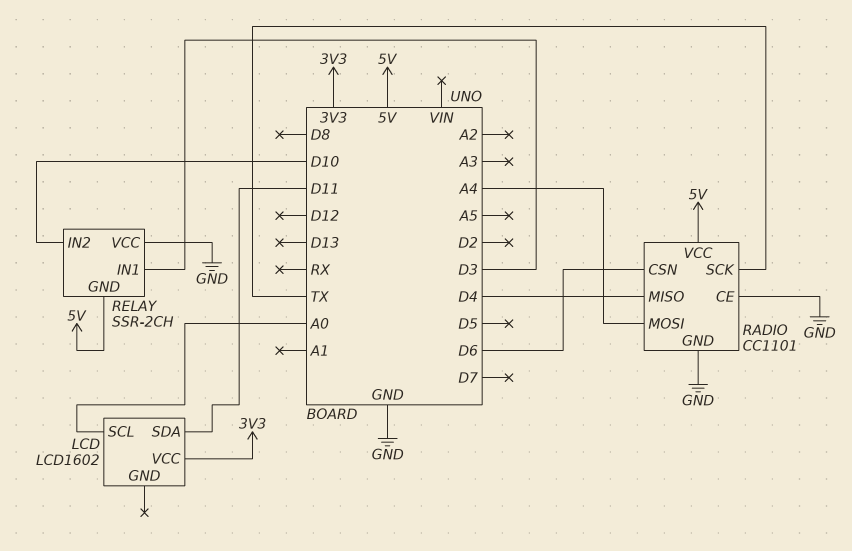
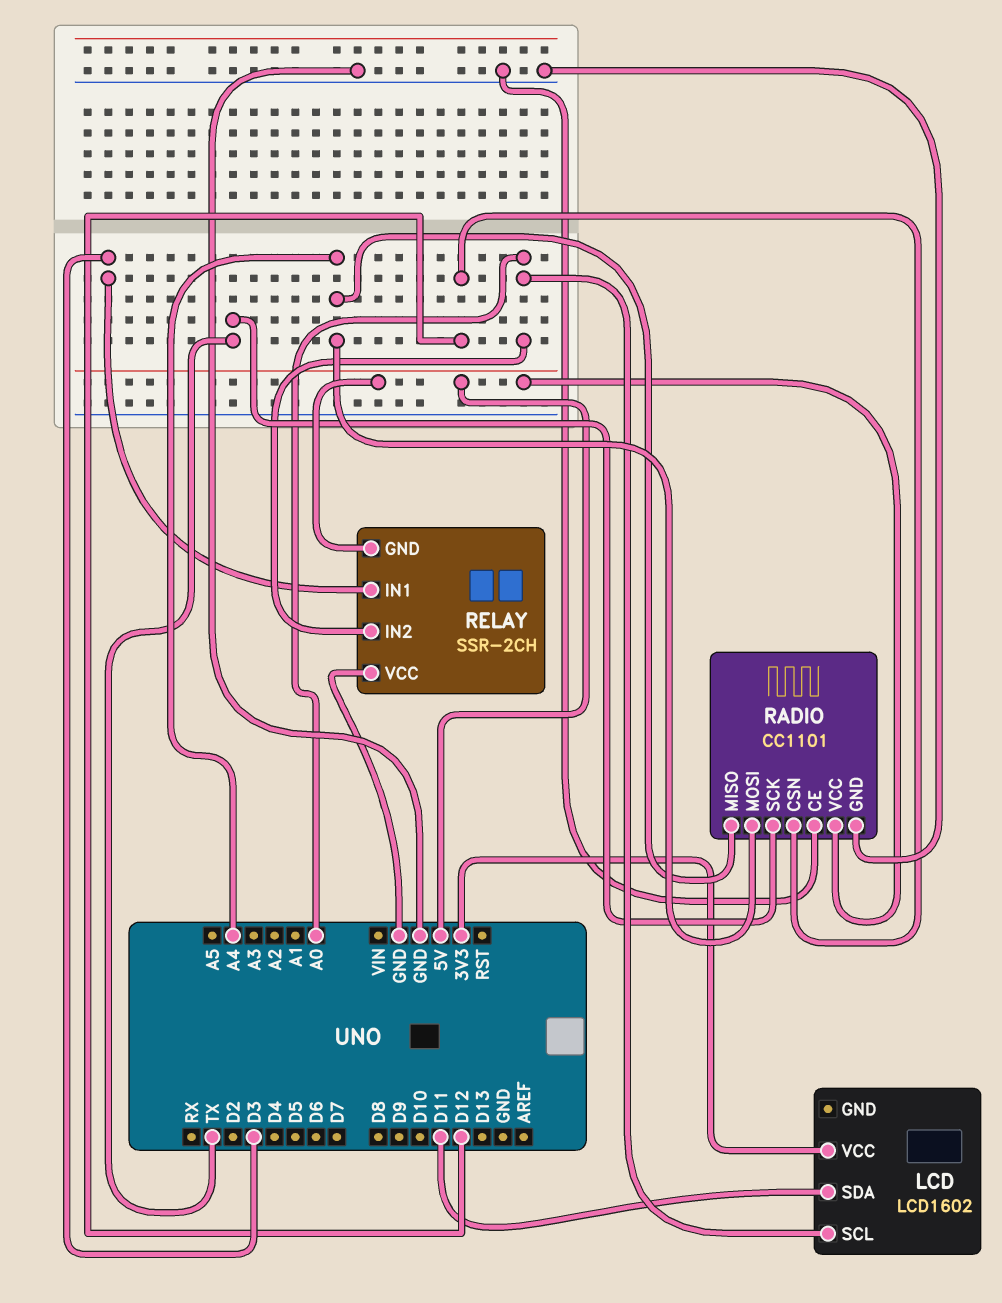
RADIO pin CSN: D6 -> D12
RADIO pin MISO: D4 -> A4
RELAY pin IN2: D10 -> A0

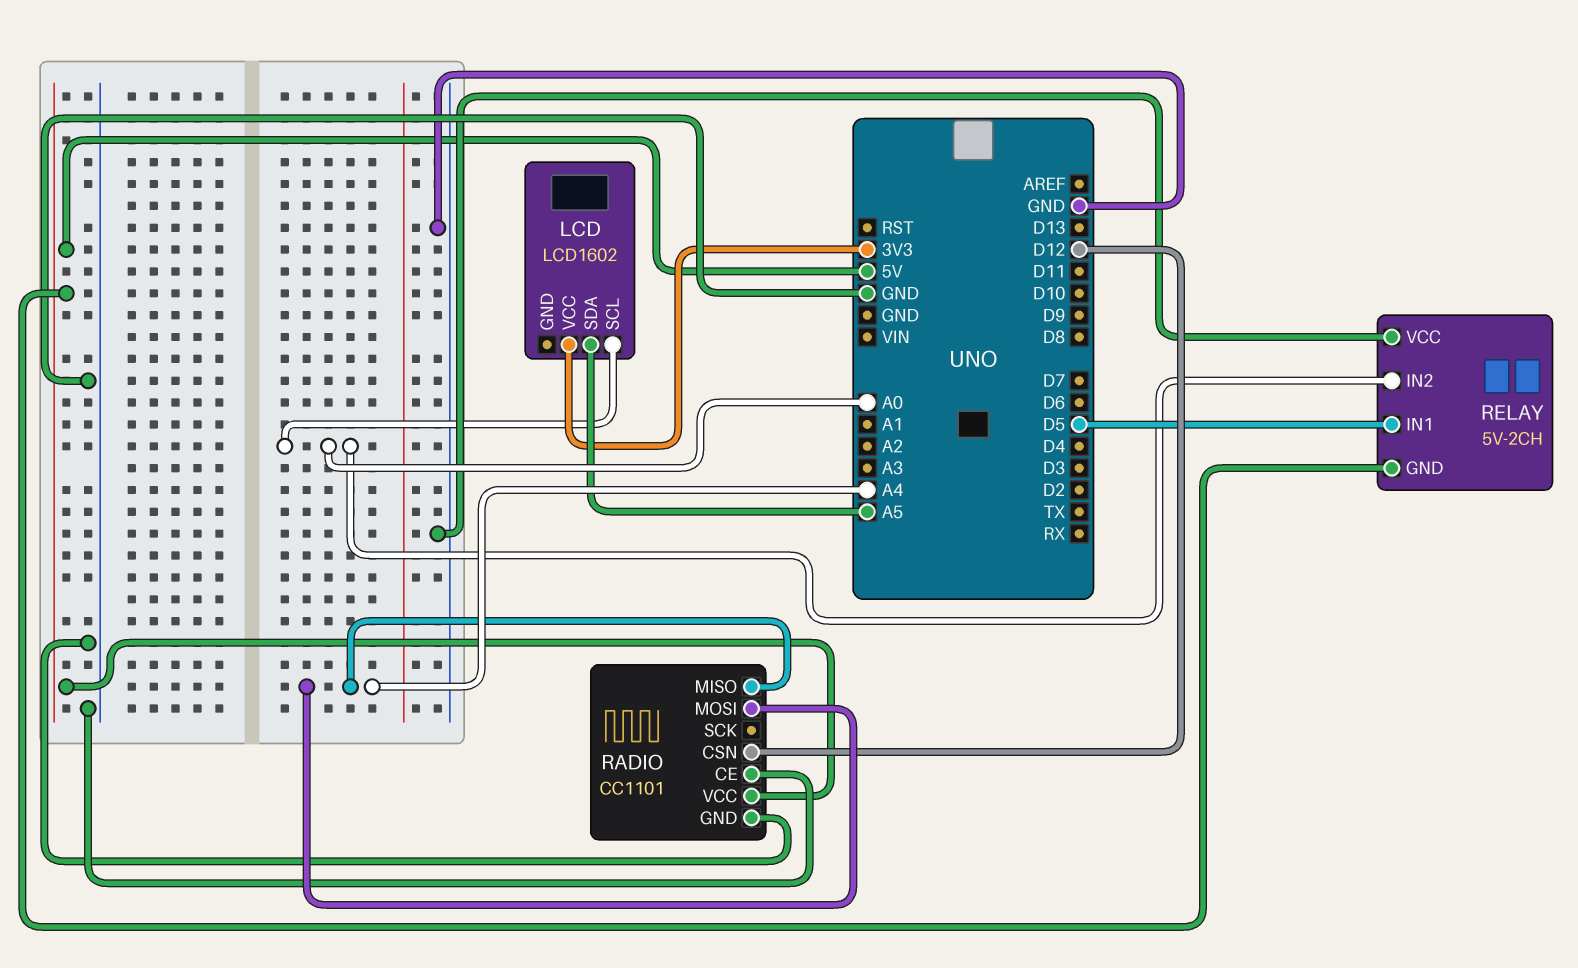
LCD pin SDA: D11 -> A5
RADIO pin SCK: TX -> none
RELAY: SSR-2CH -> 5V-2CH
RELAY pin IN1: D3 -> D5

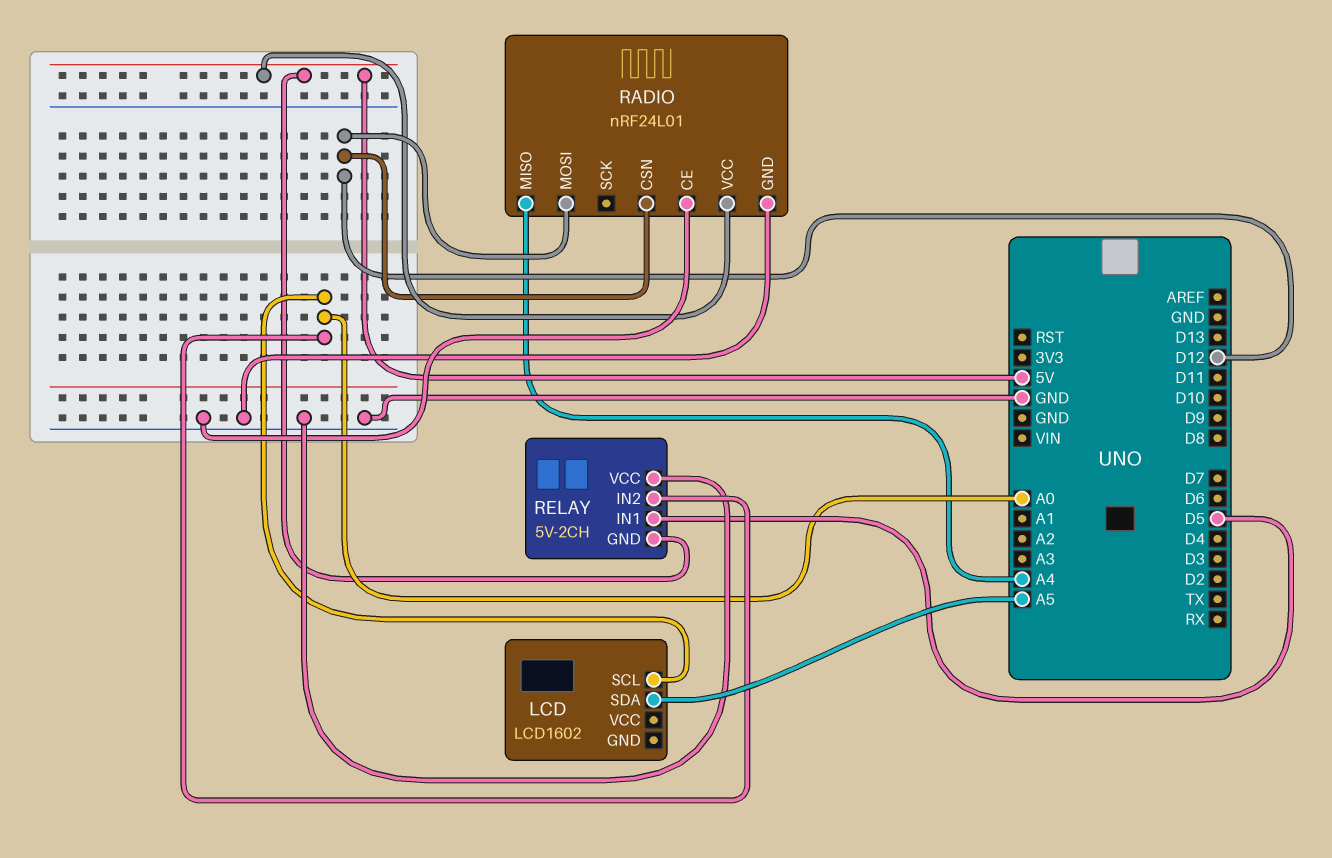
LCD pin VCC: 3V3 -> none
RADIO: CC1101 -> nRF24L01
RADIO pin MOSI: A4 -> D12

